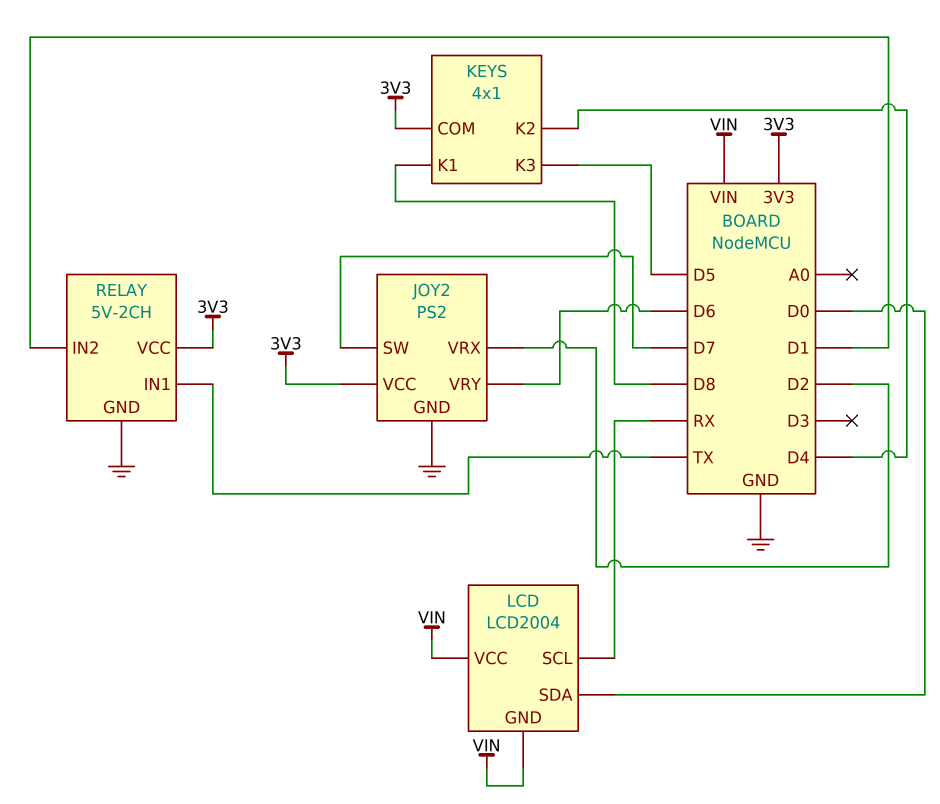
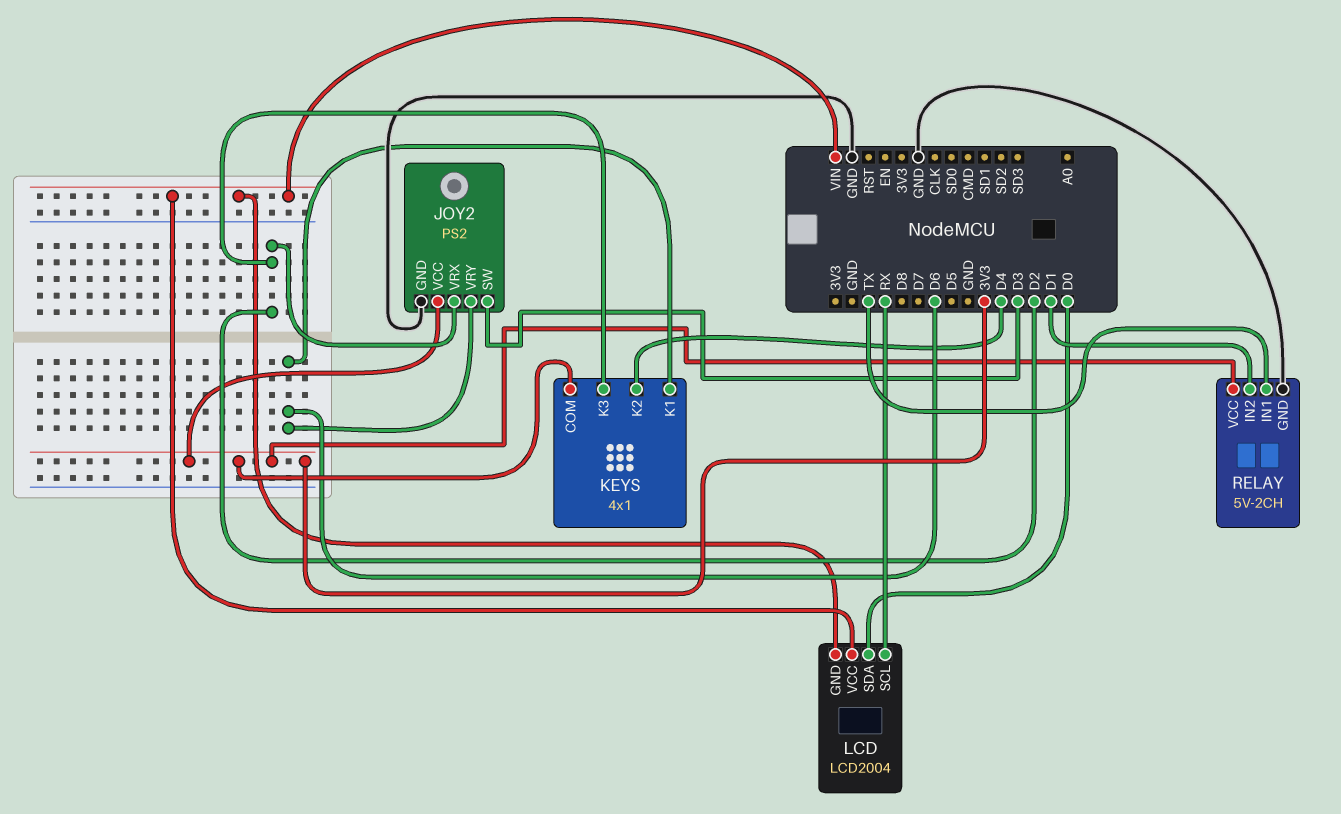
JOY2 pin SW: D7 -> D3
KEYS pin K1: D8 -> D6
KEYS pin K3: D5 -> D2

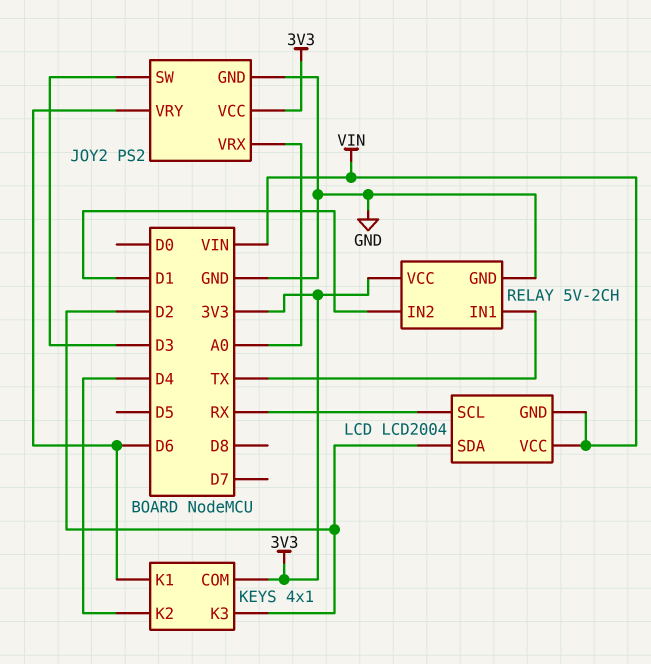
JOY2 pin VRX: D2 -> A0
LCD pin SDA: D0 -> D2

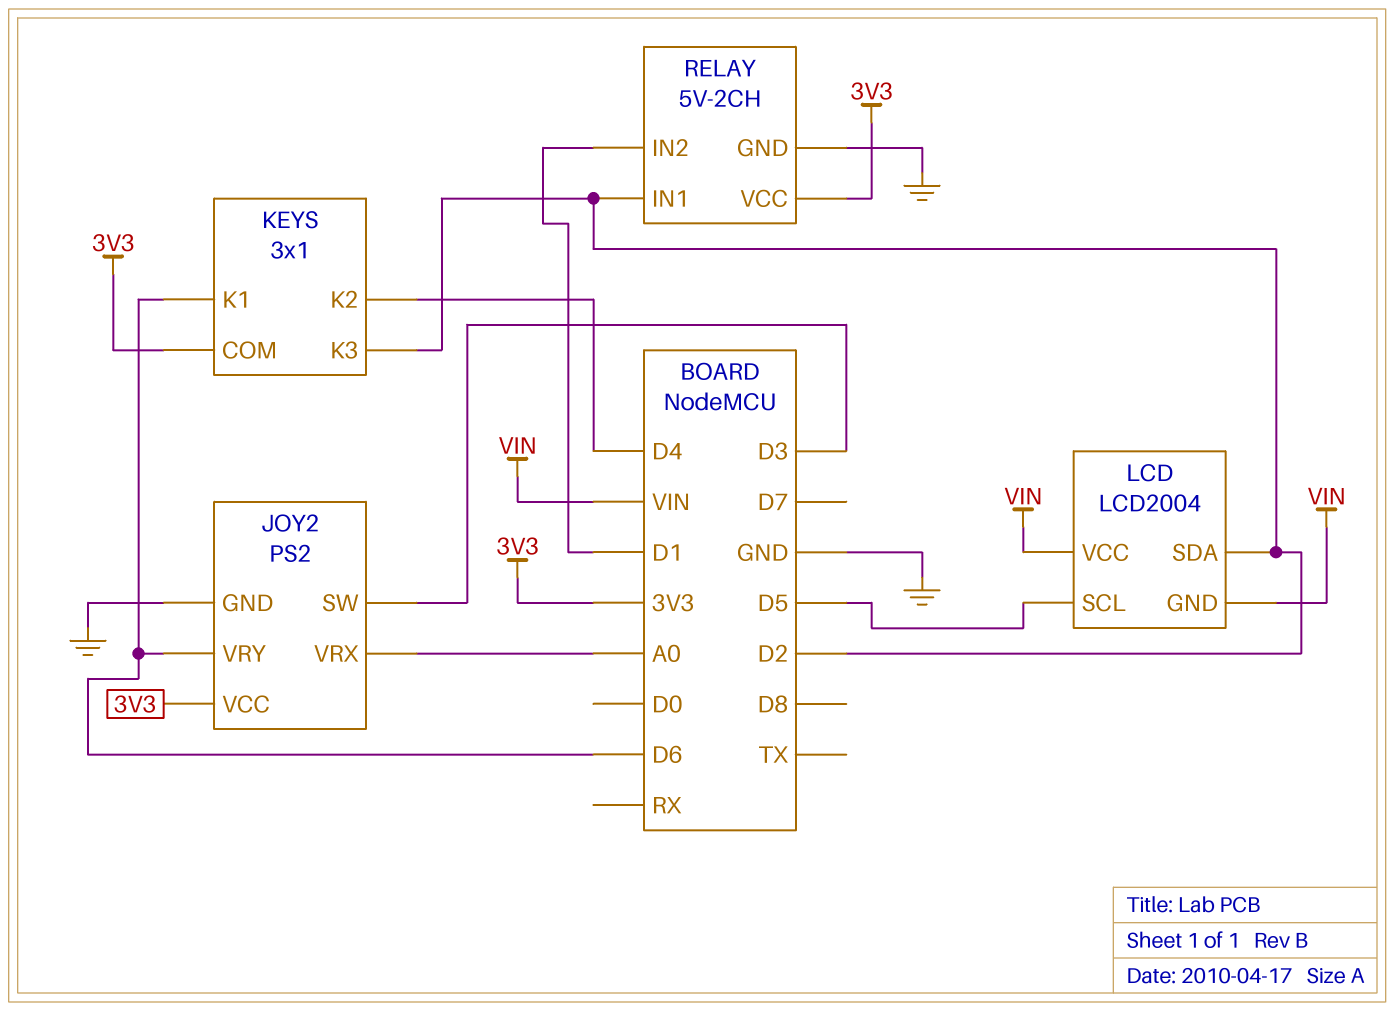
KEYS: 4x1 -> 3x1
LCD pin SCL: RX -> D5
RELAY pin IN1: TX -> D2

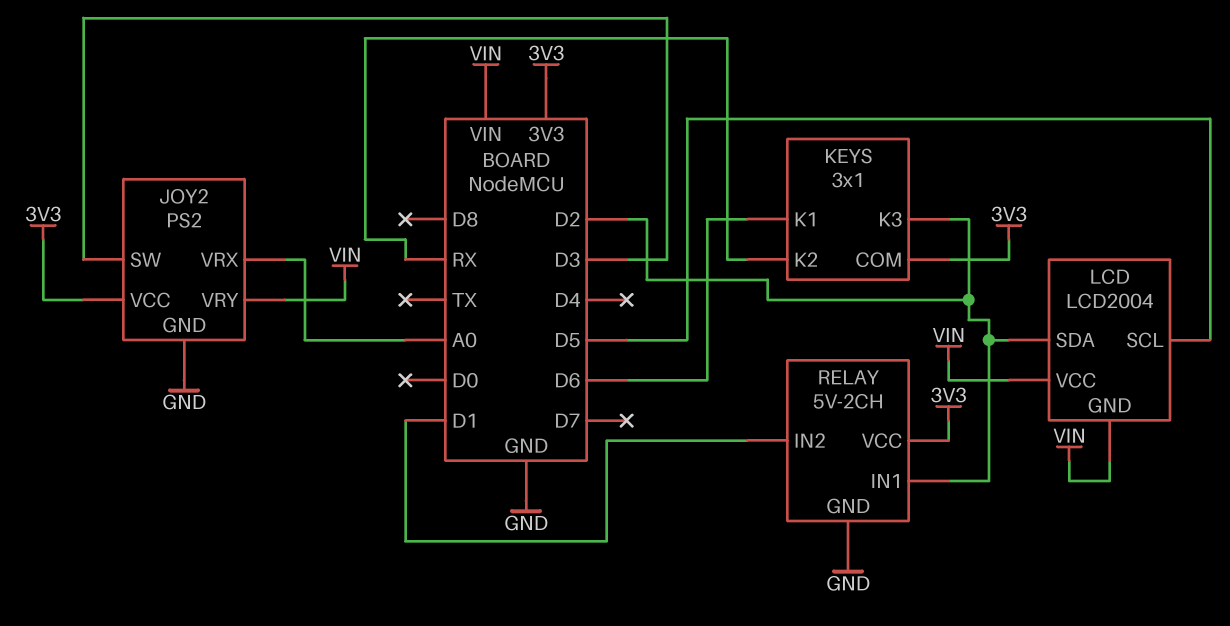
JOY2 pin VRY: D6 -> VIN
KEYS pin K2: D4 -> RX

